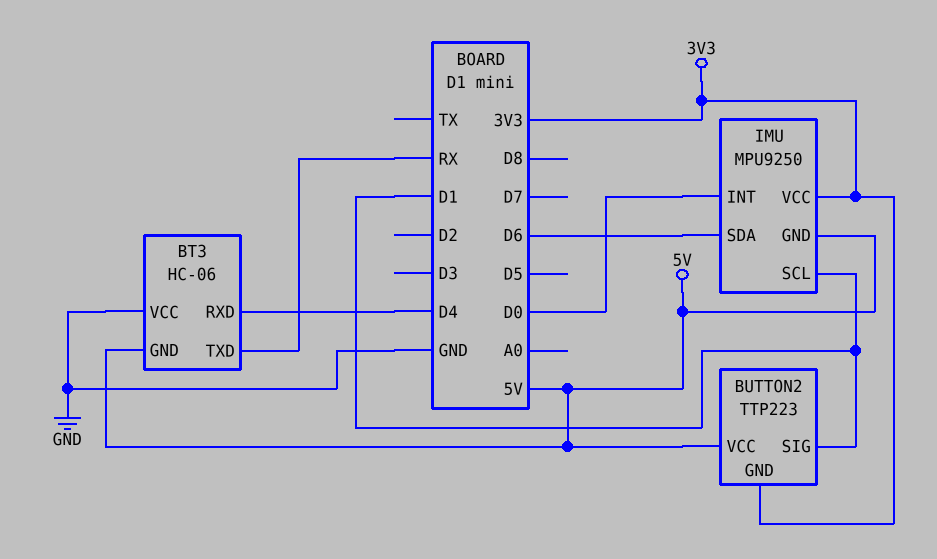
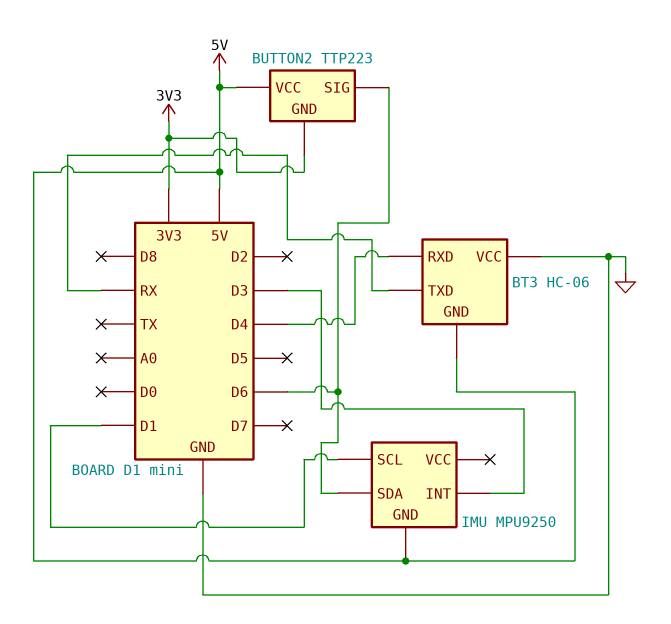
BUTTON2 pin SIG: D1 -> D6
IMU pin INT: D0 -> D3
IMU pin VCC: 3V3 -> none

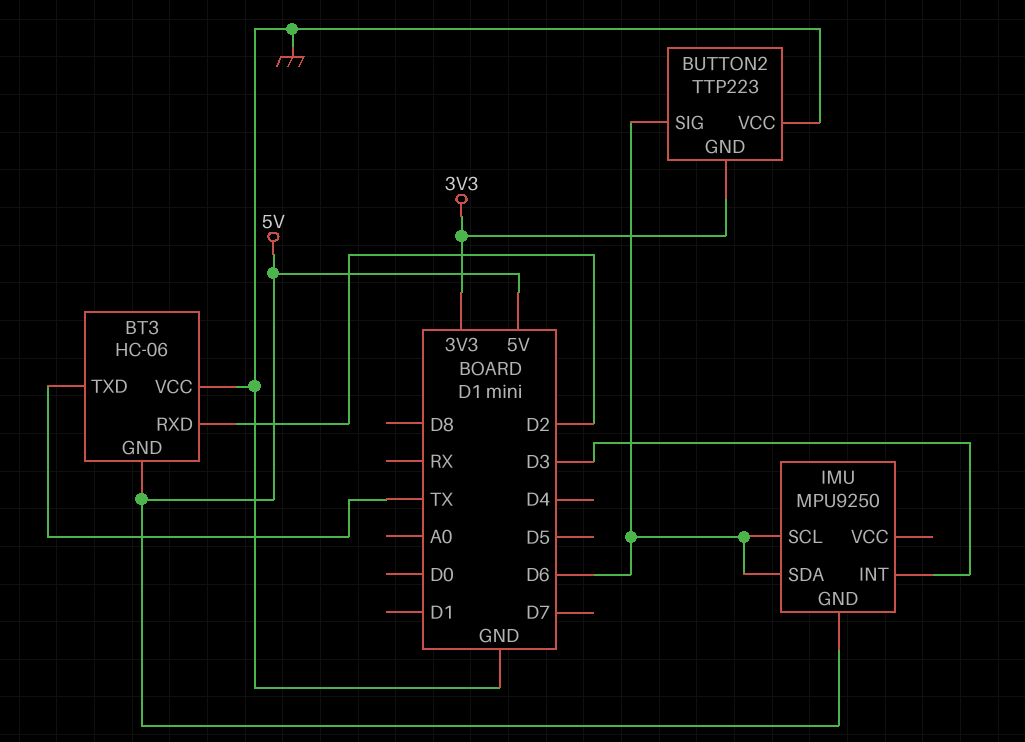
BT3 pin RXD: D4 -> D2
BT3 pin TXD: RX -> TX
BUTTON2 pin VCC: 5V -> GND
IMU pin SCL: D1 -> D6

